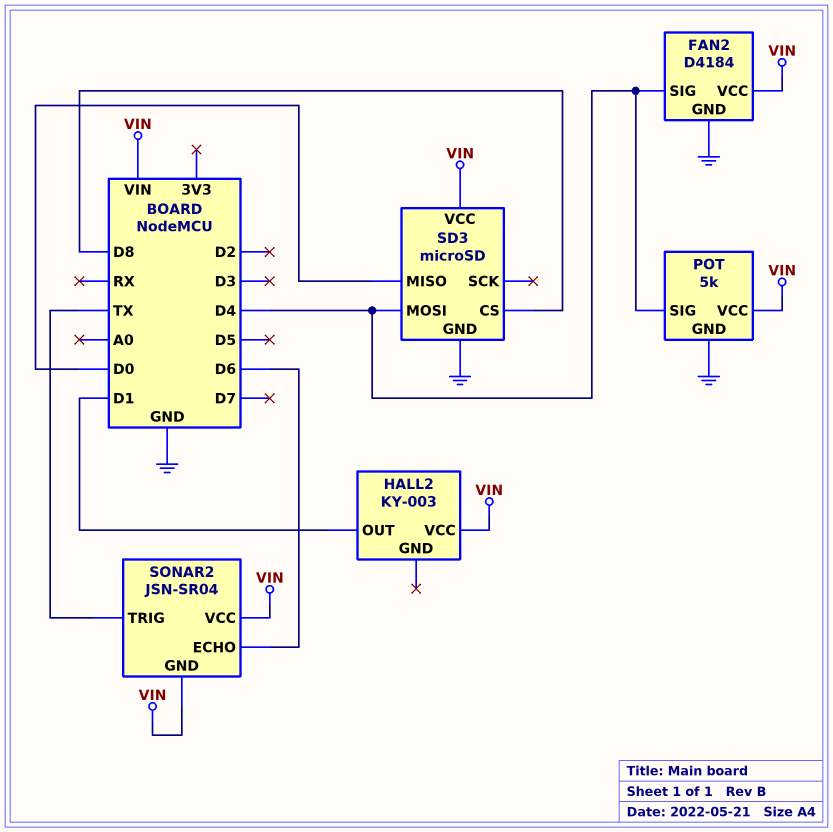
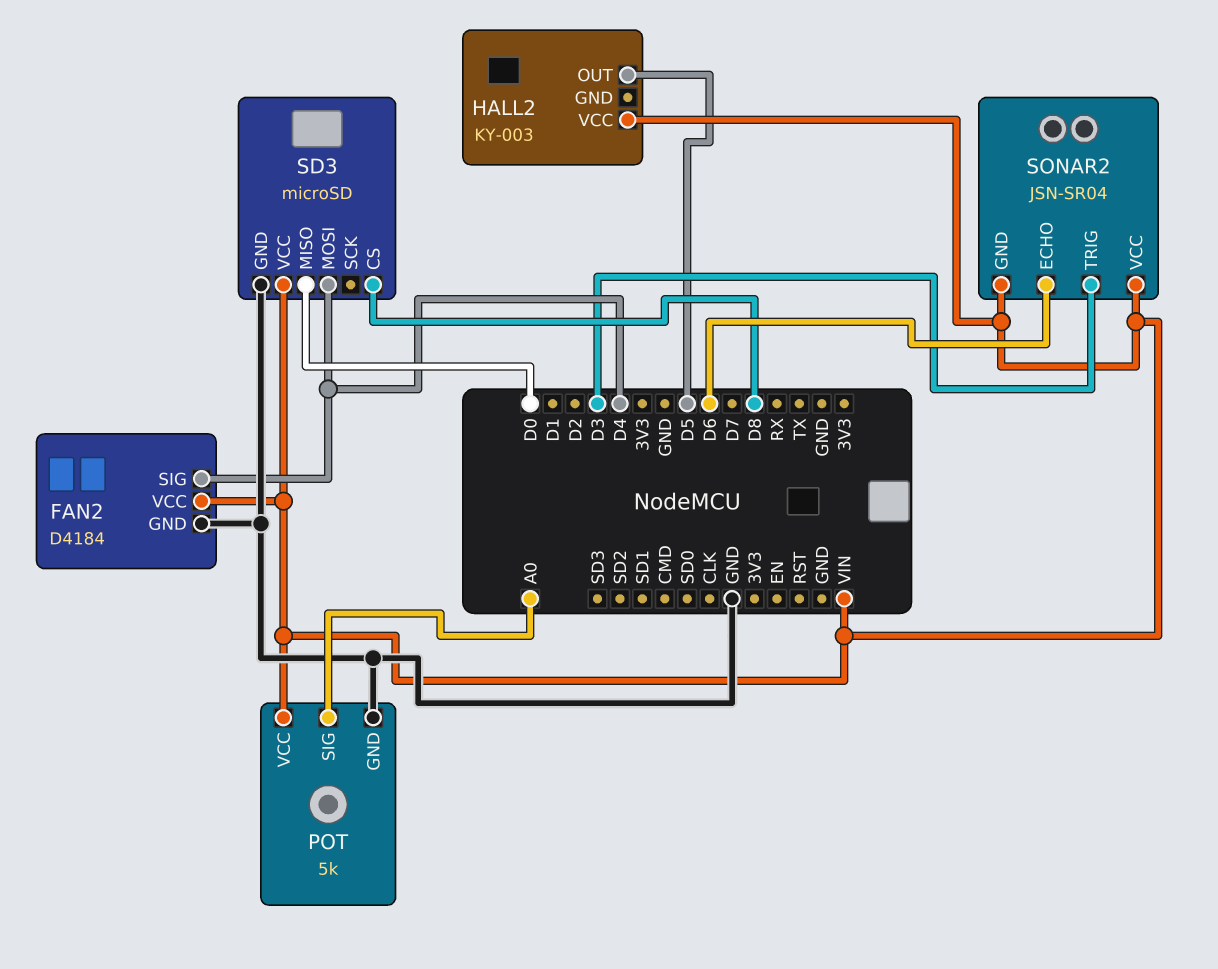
HALL2 pin OUT: D1 -> D5
POT pin SIG: D4 -> A0
SONAR2 pin TRIG: TX -> D3

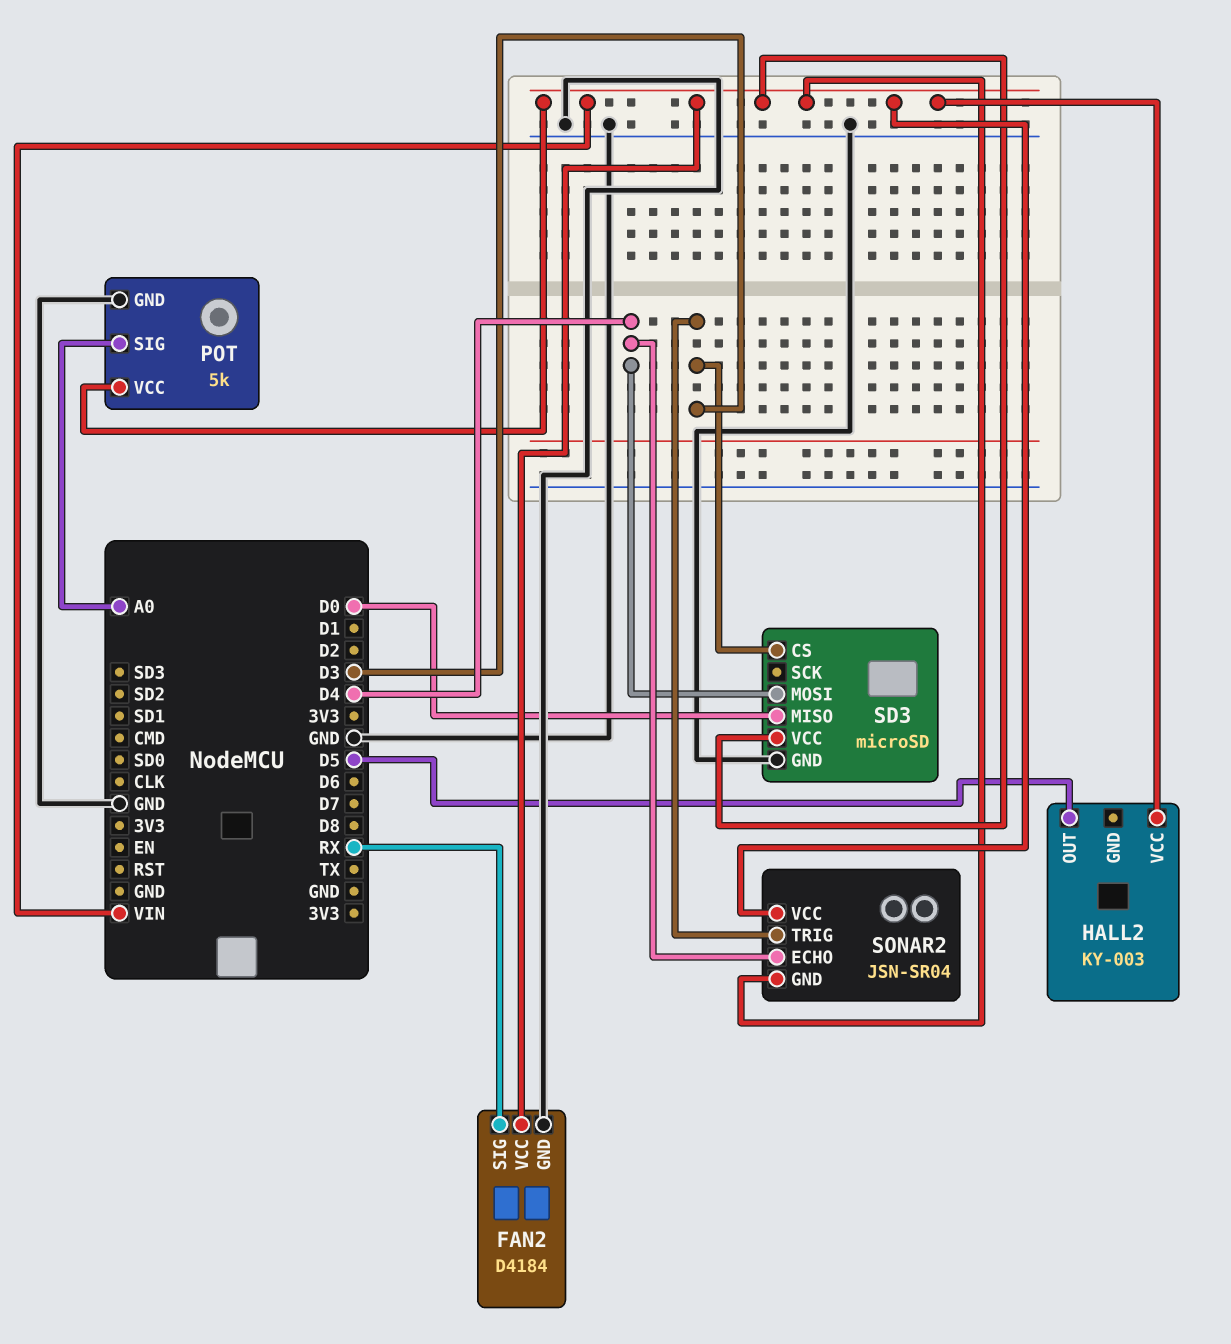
FAN2 pin SIG: D4 -> RX
SD3 pin CS: D8 -> D3
SONAR2 pin ECHO: D6 -> D4

